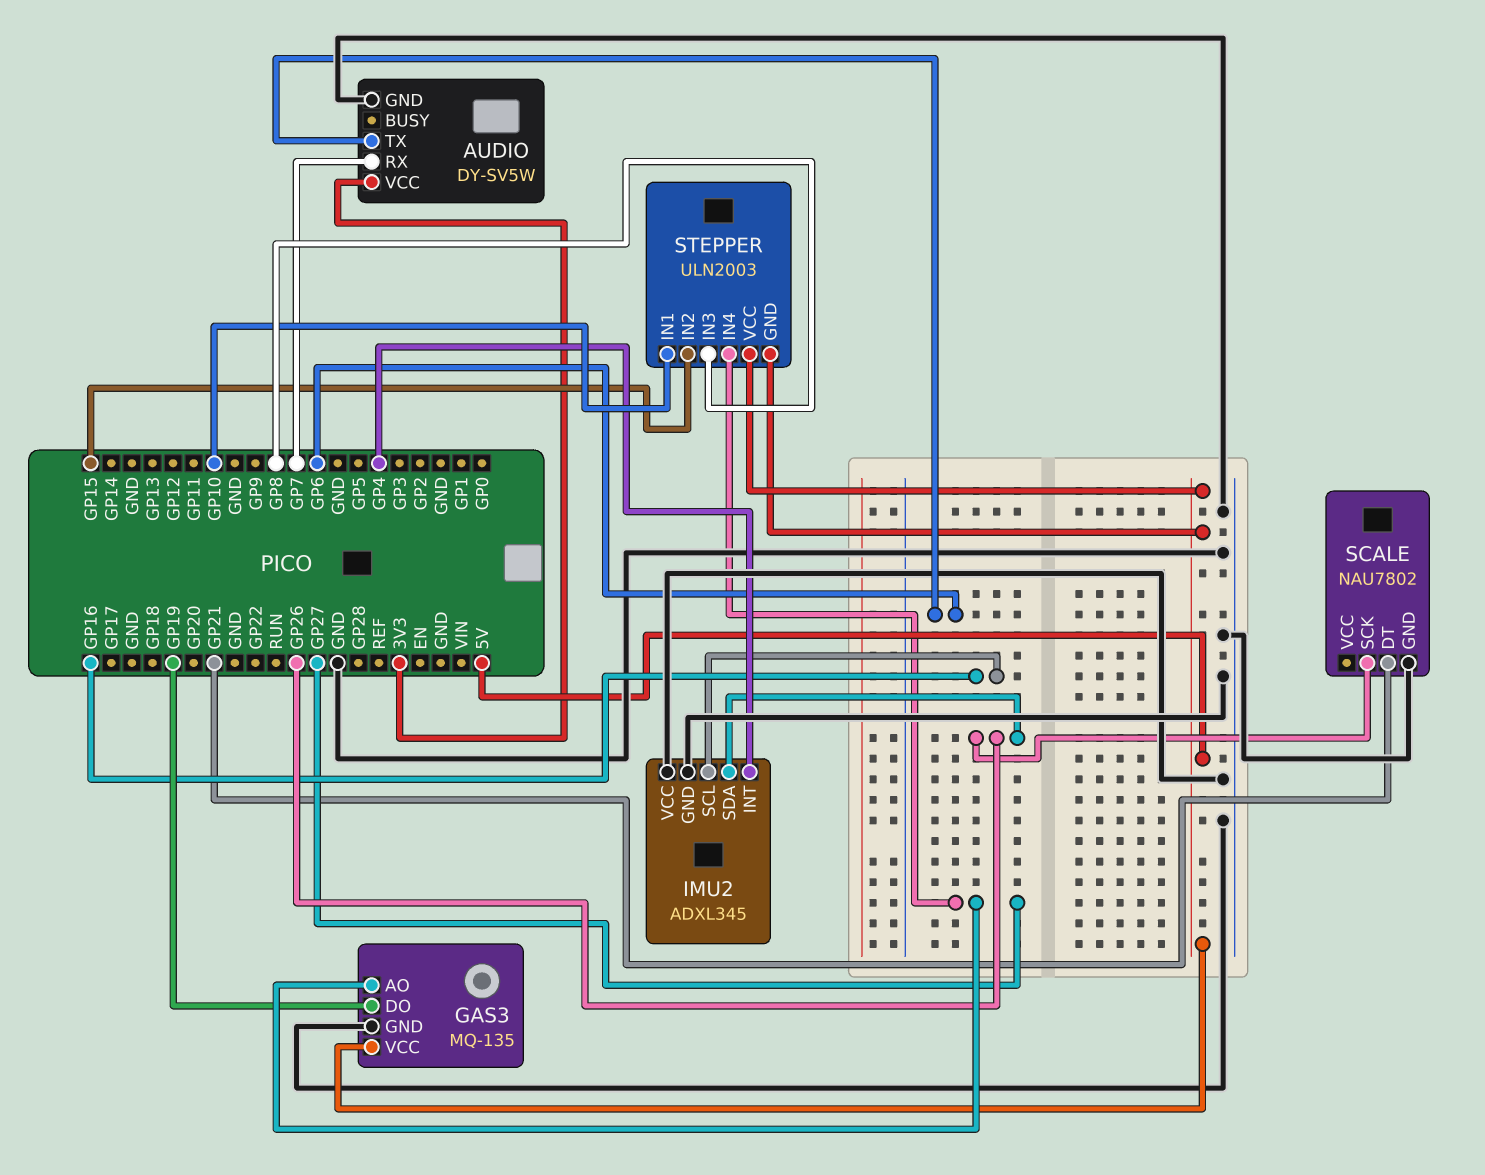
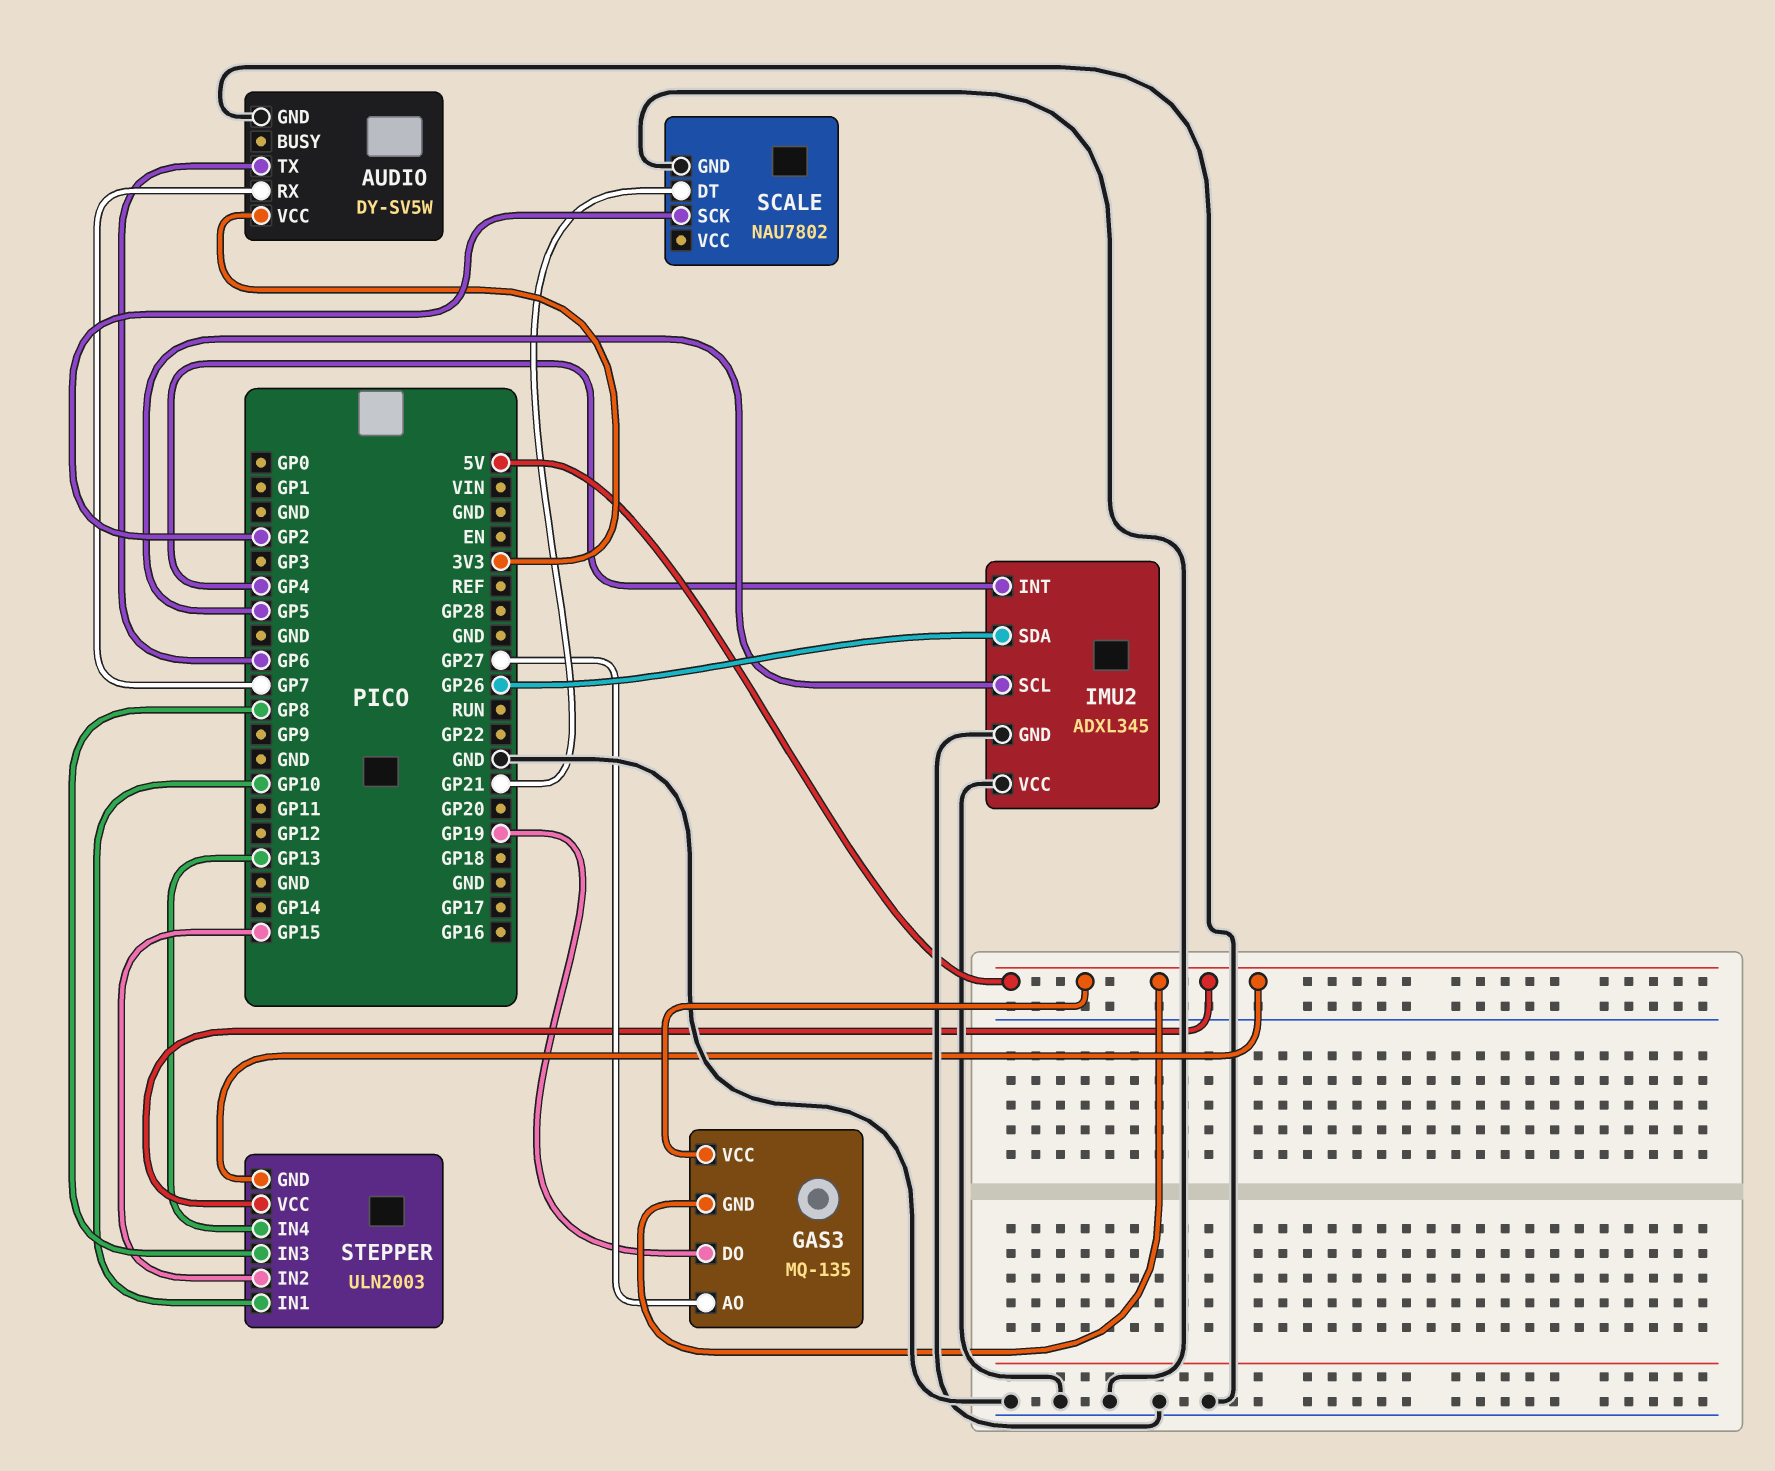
GAS3 pin GND: GND -> 5V
IMU2 pin SCL: GP16 -> GP5
SCALE pin SCK: GP26 -> GP2
STEPPER pin IN4: GP27 -> GP13

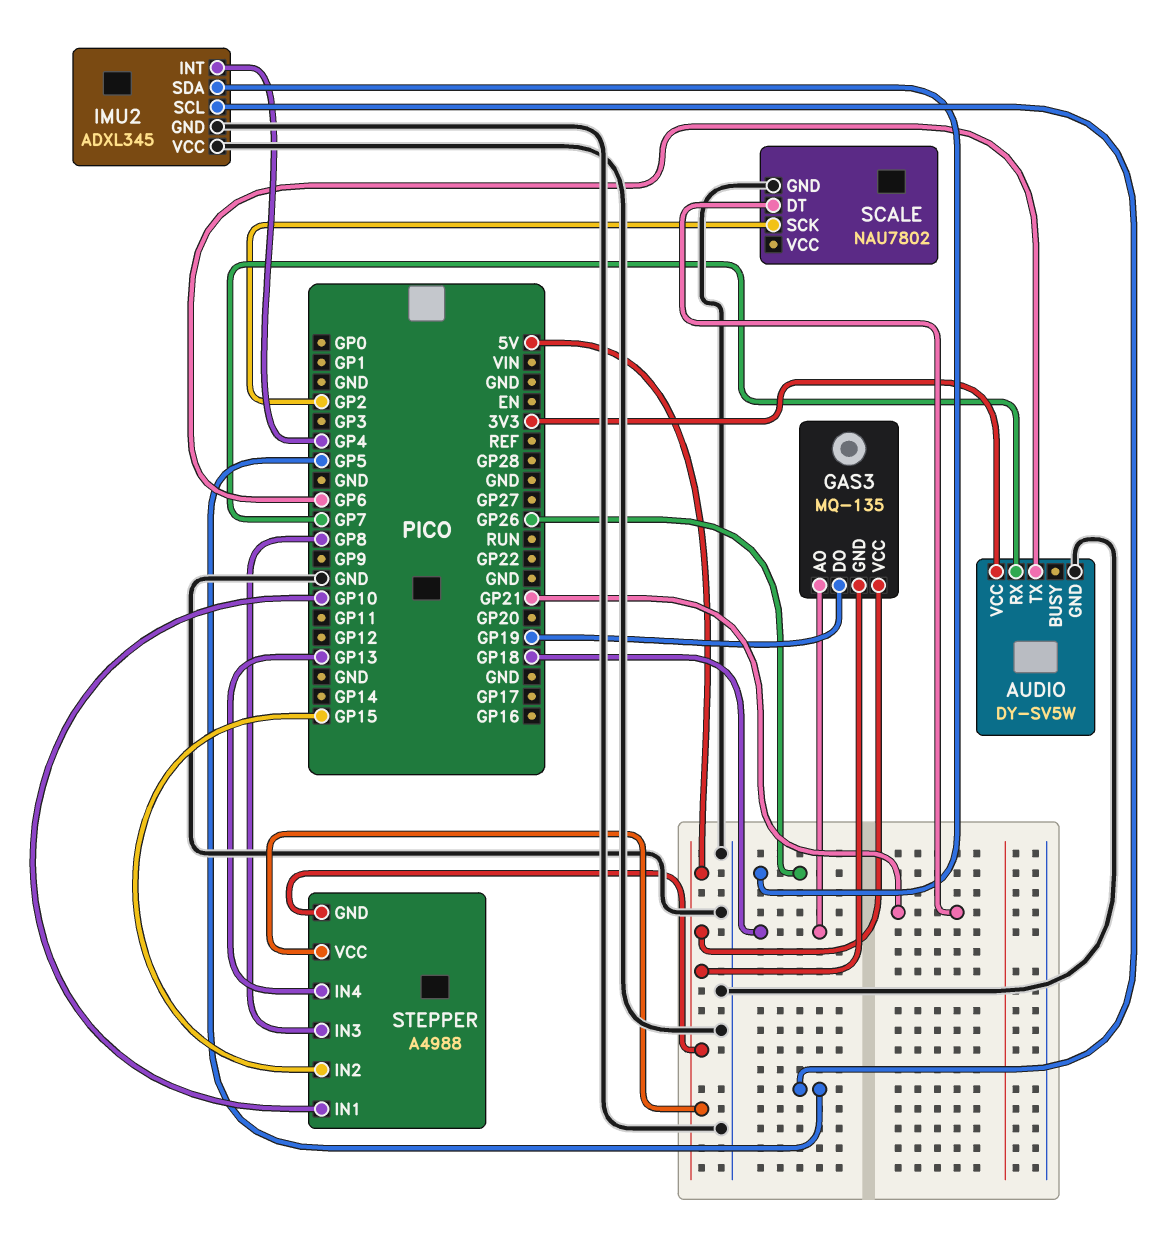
GAS3 pin AO: GP27 -> GP18
STEPPER: ULN2003 -> A4988

